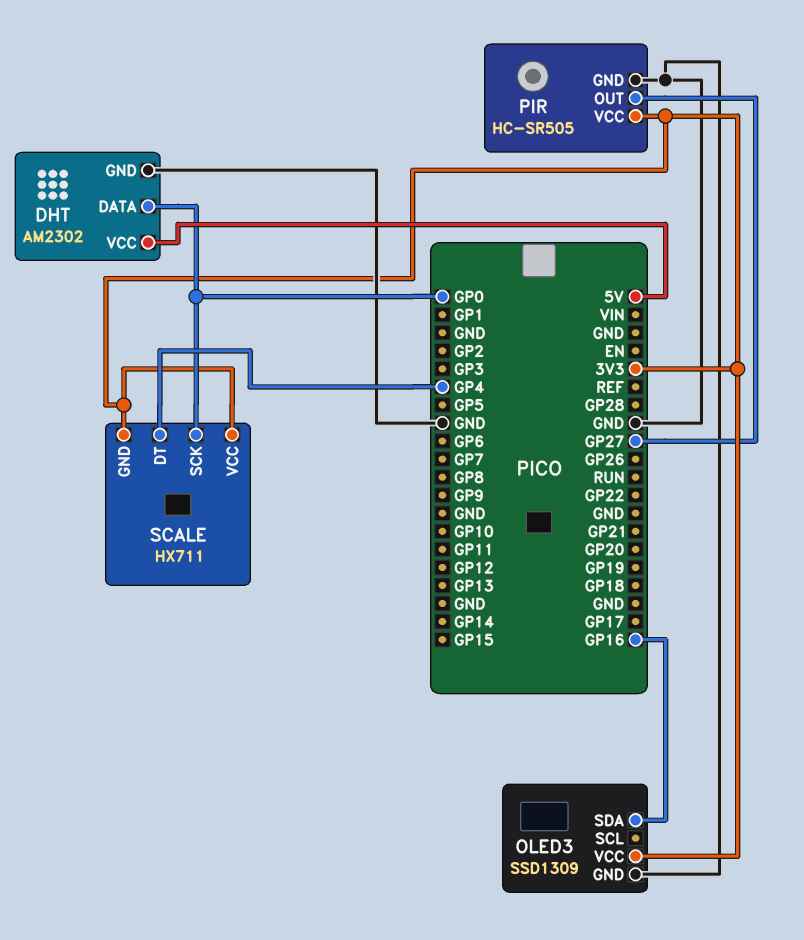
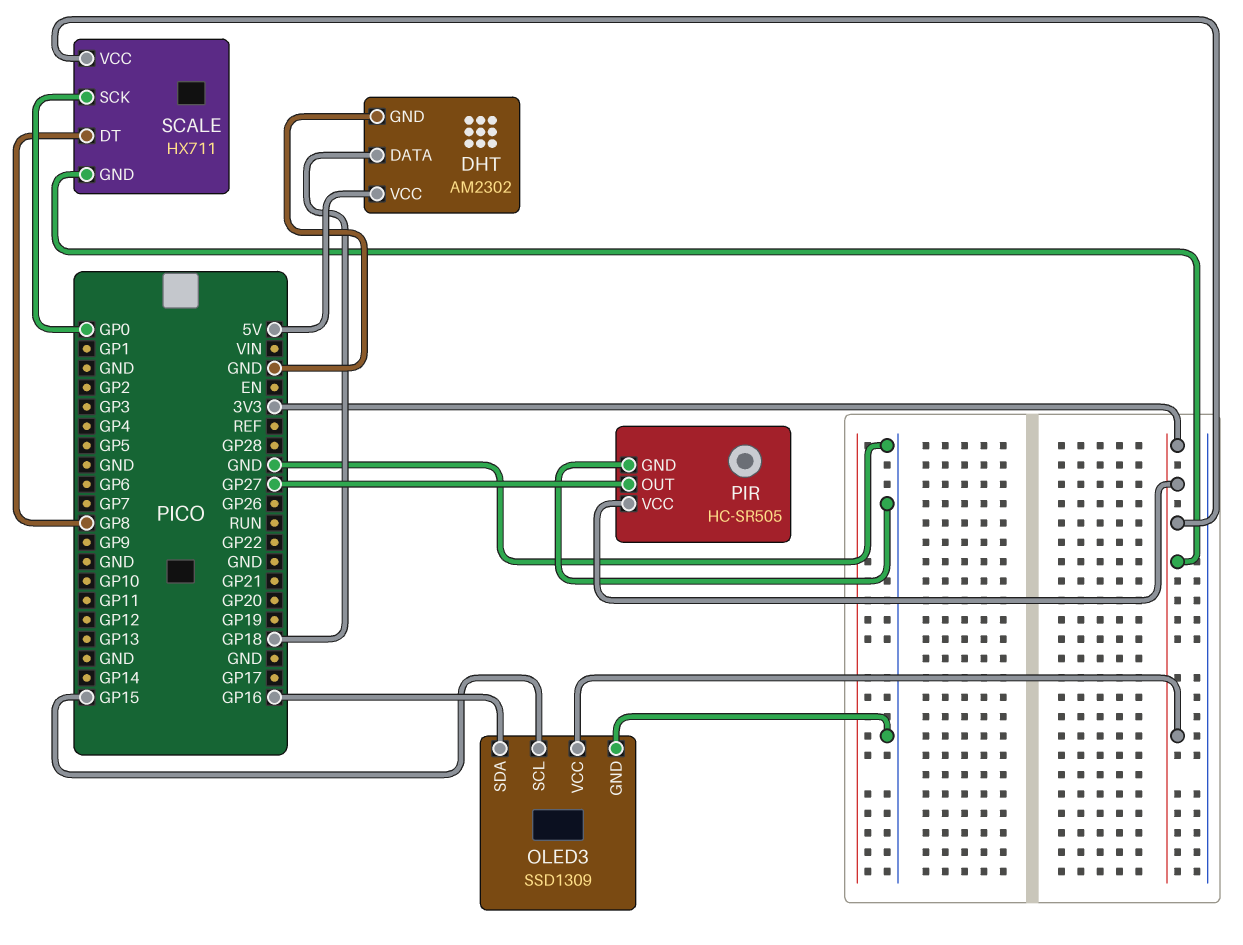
DHT pin DATA: GP0 -> GP18
OLED3 pin SCL: none -> GP15
SCALE pin DT: GP4 -> GP8

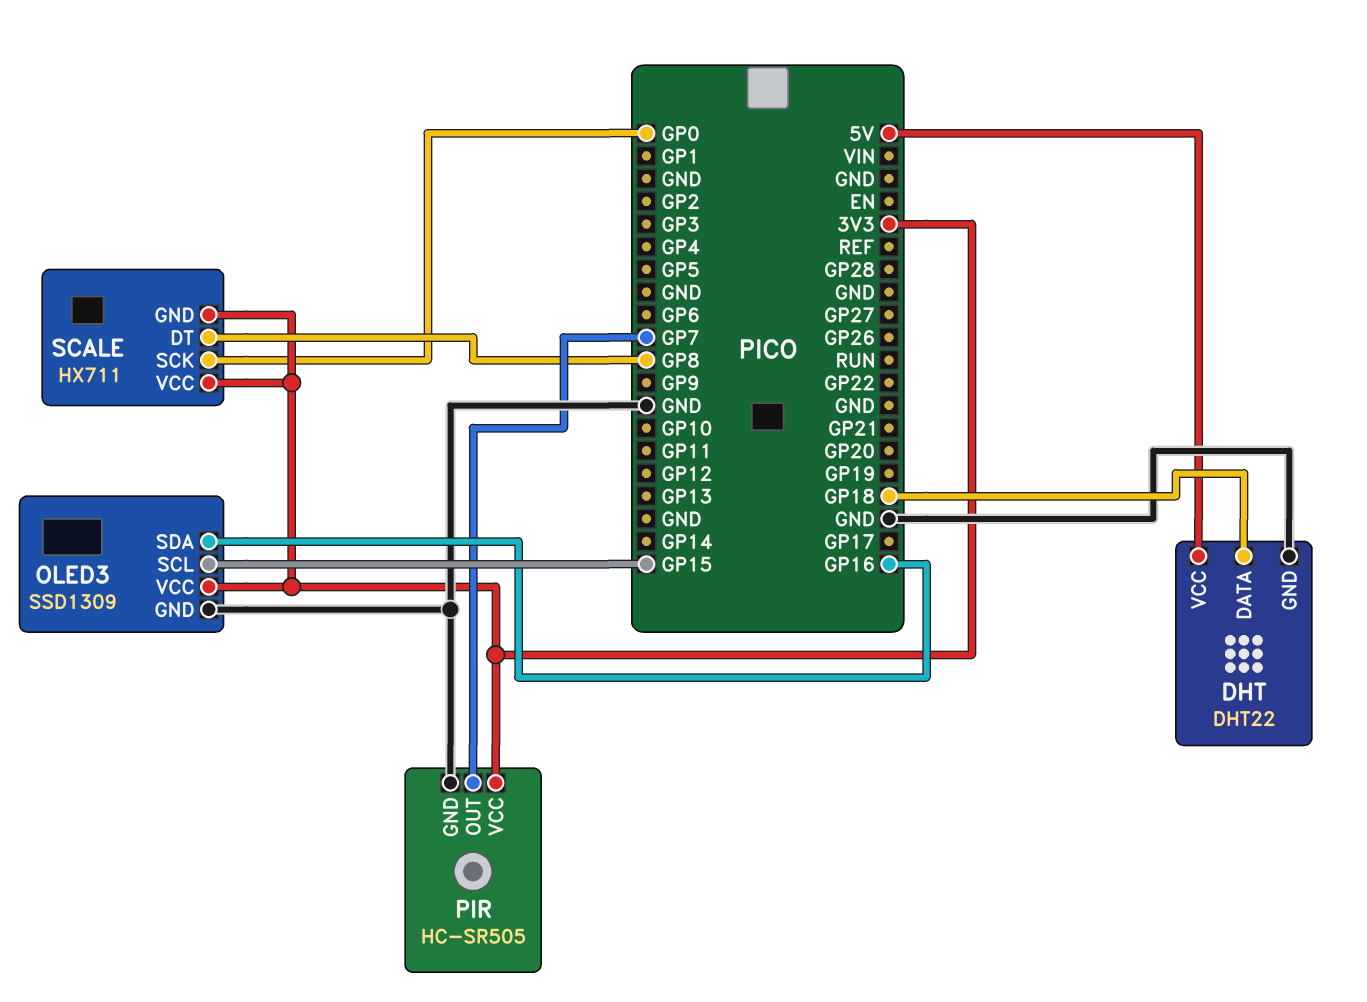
DHT: AM2302 -> DHT22
PIR pin OUT: GP27 -> GP7

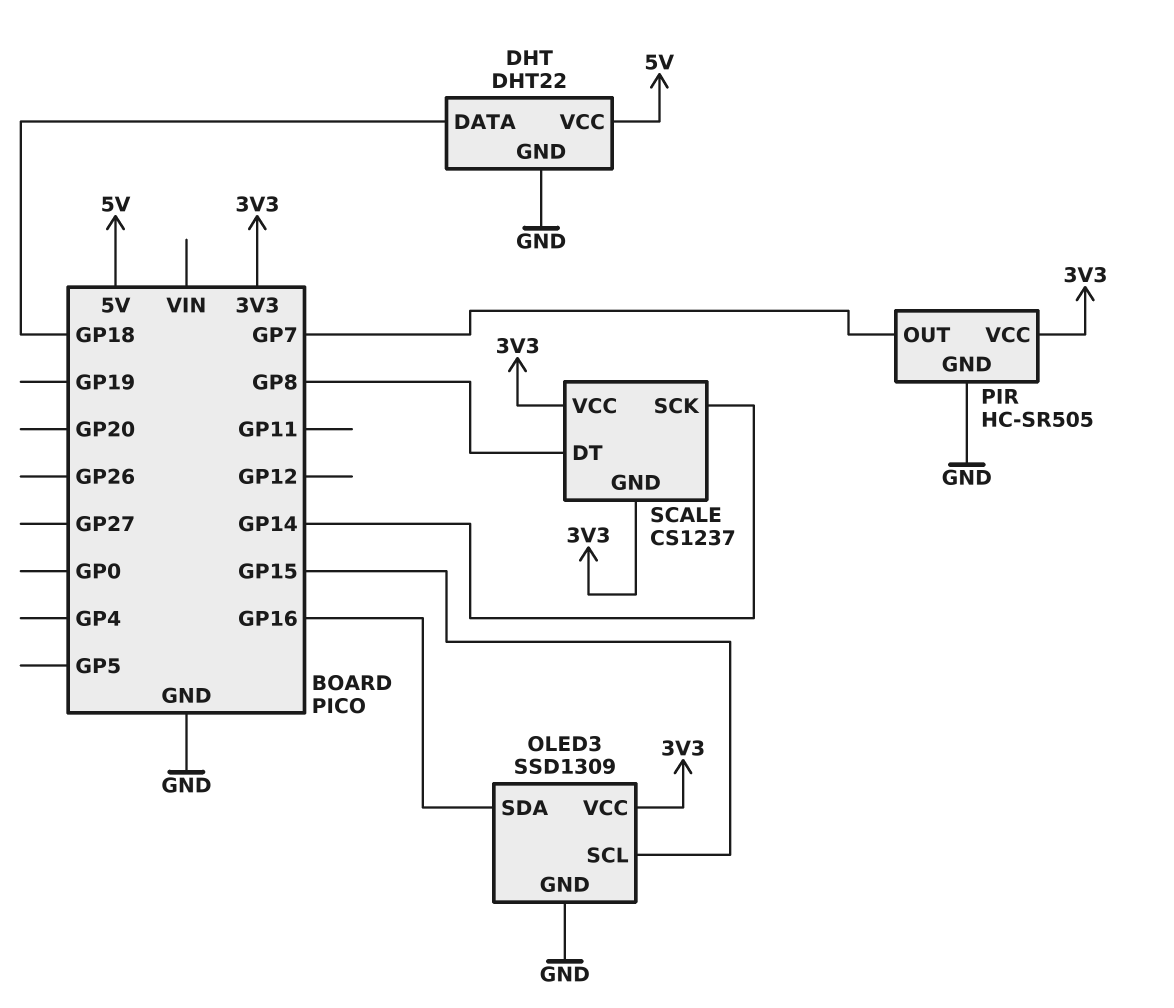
SCALE: HX711 -> CS1237
SCALE pin SCK: GP0 -> GP14

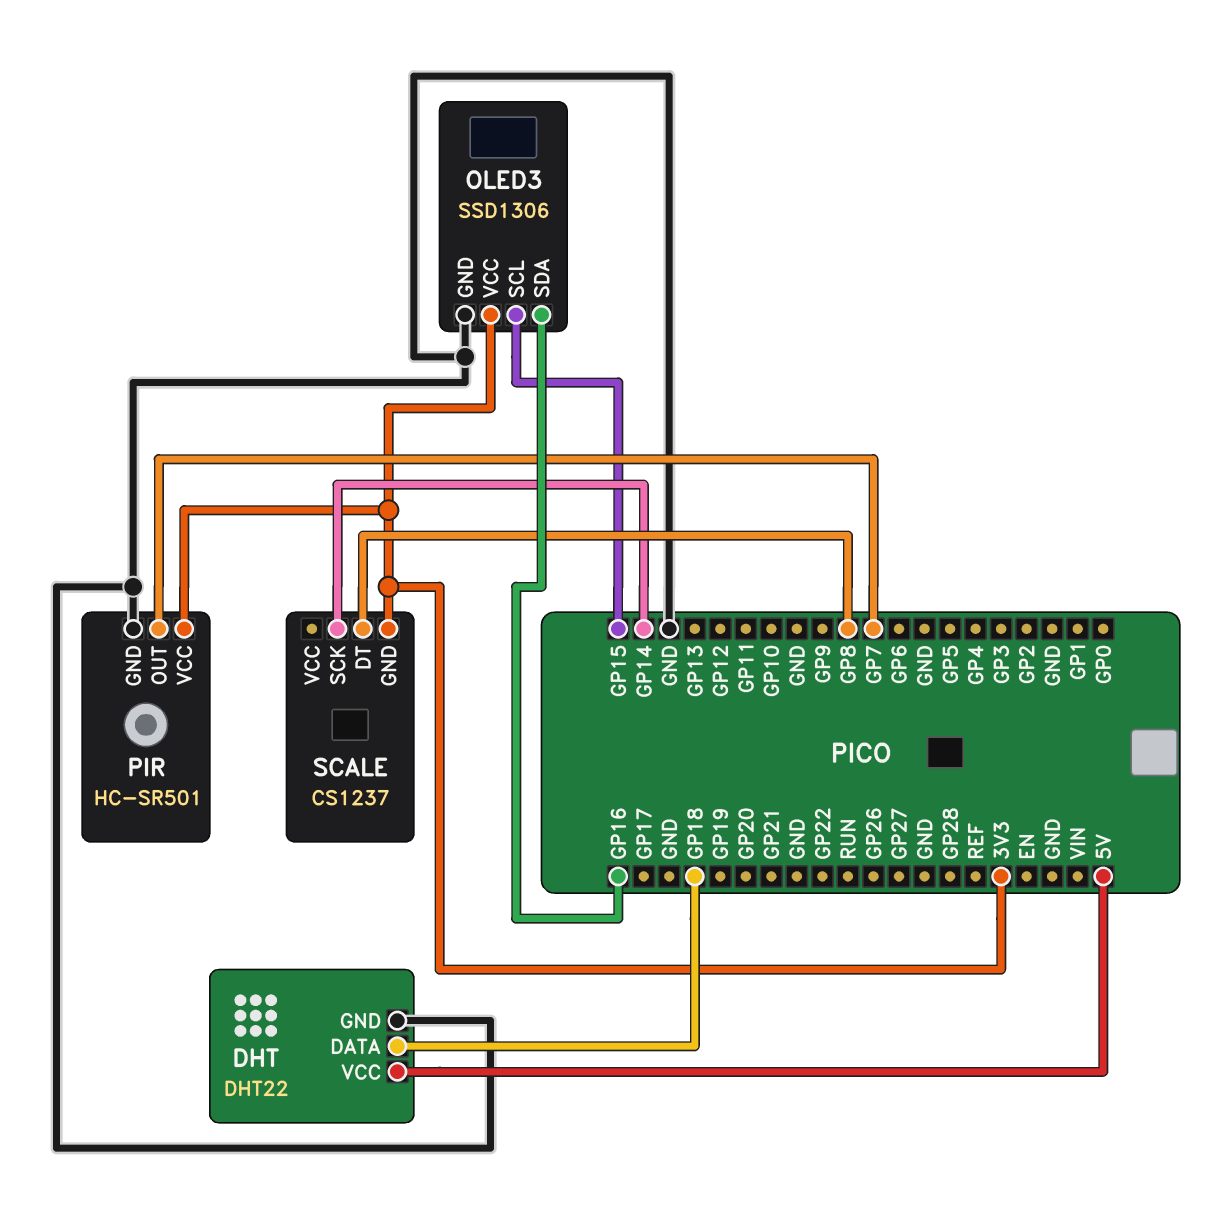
OLED3: SSD1309 -> SSD1306
PIR: HC-SR505 -> HC-SR501
SCALE pin VCC: 3V3 -> none

